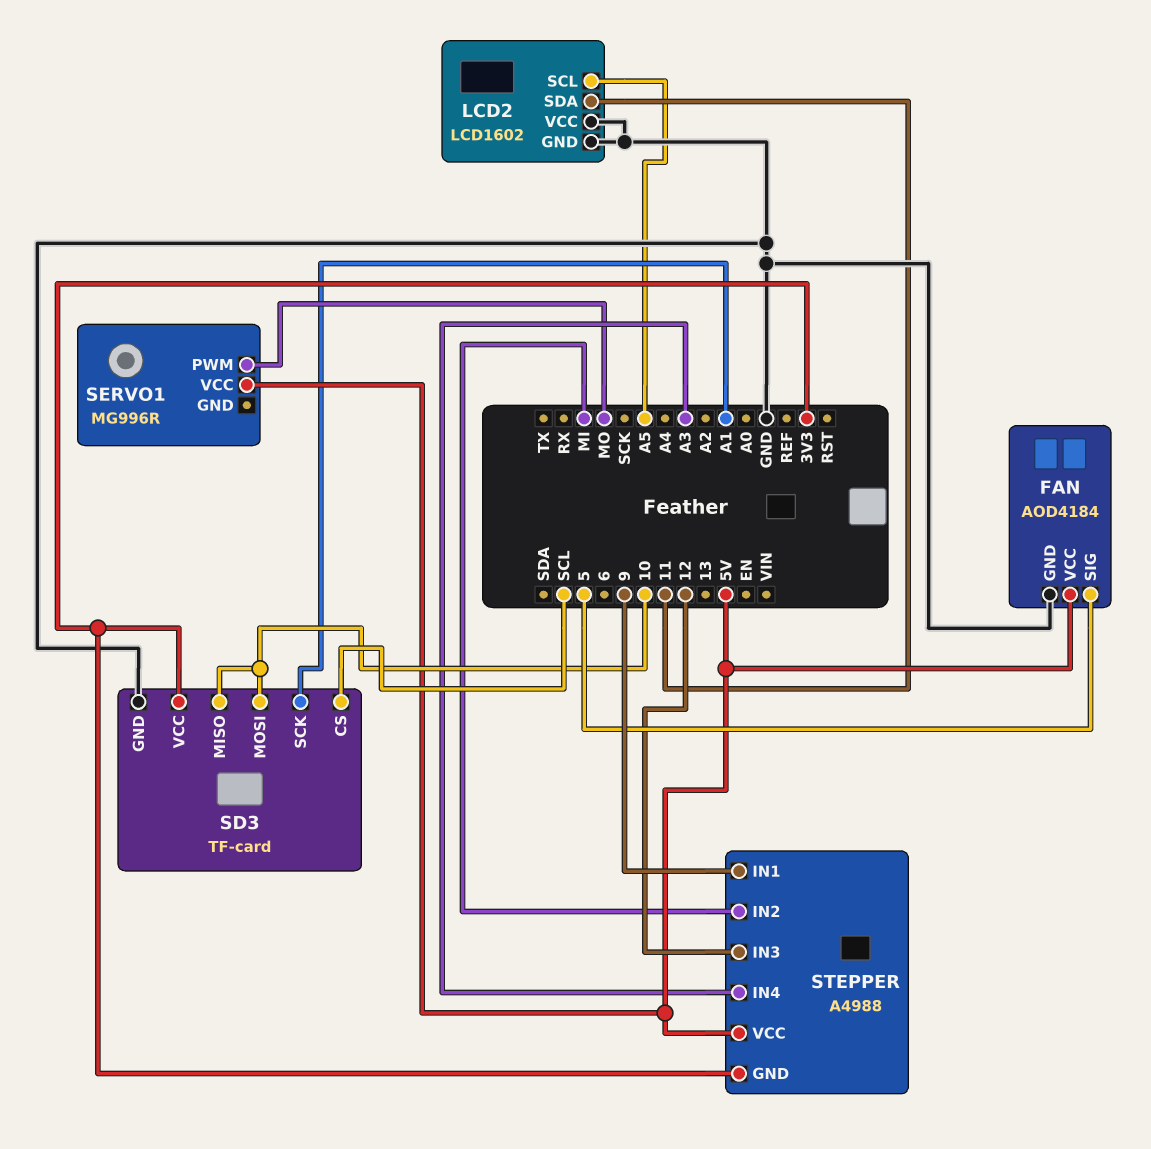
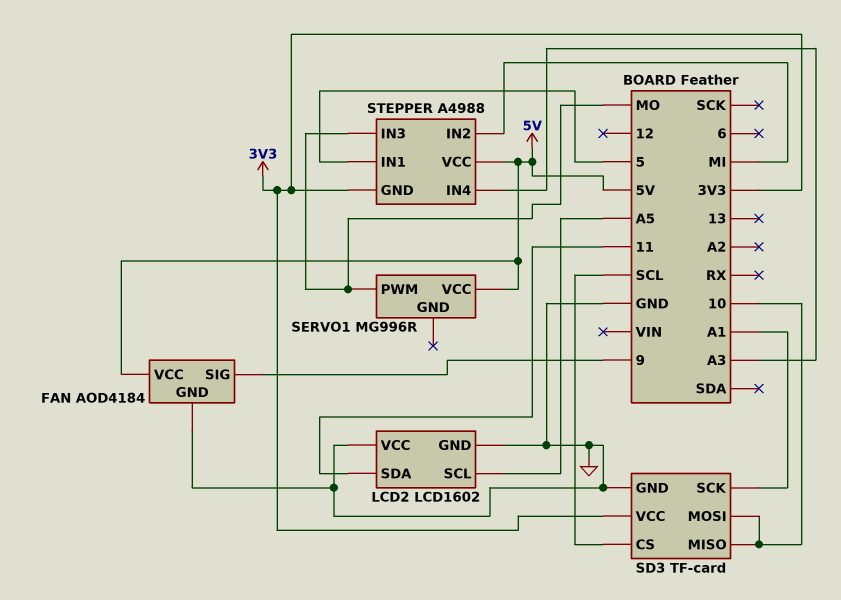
FAN pin SIG: 5 -> 9
STEPPER pin IN1: 9 -> 5
STEPPER pin IN3: 12 -> MO

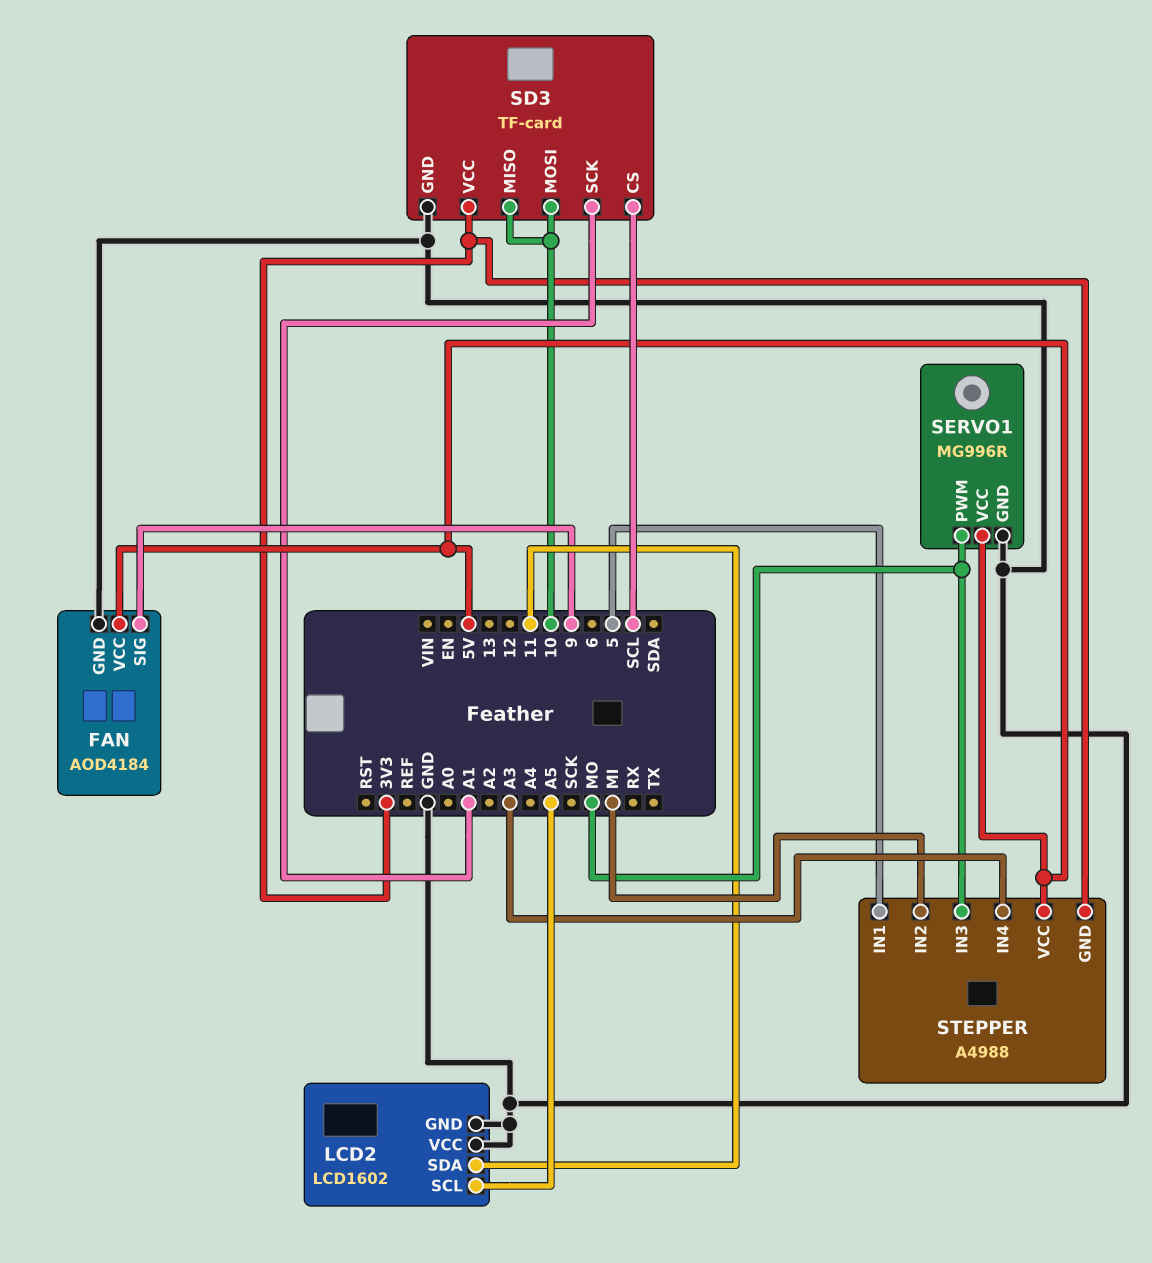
SERVO1 pin GND: none -> GND

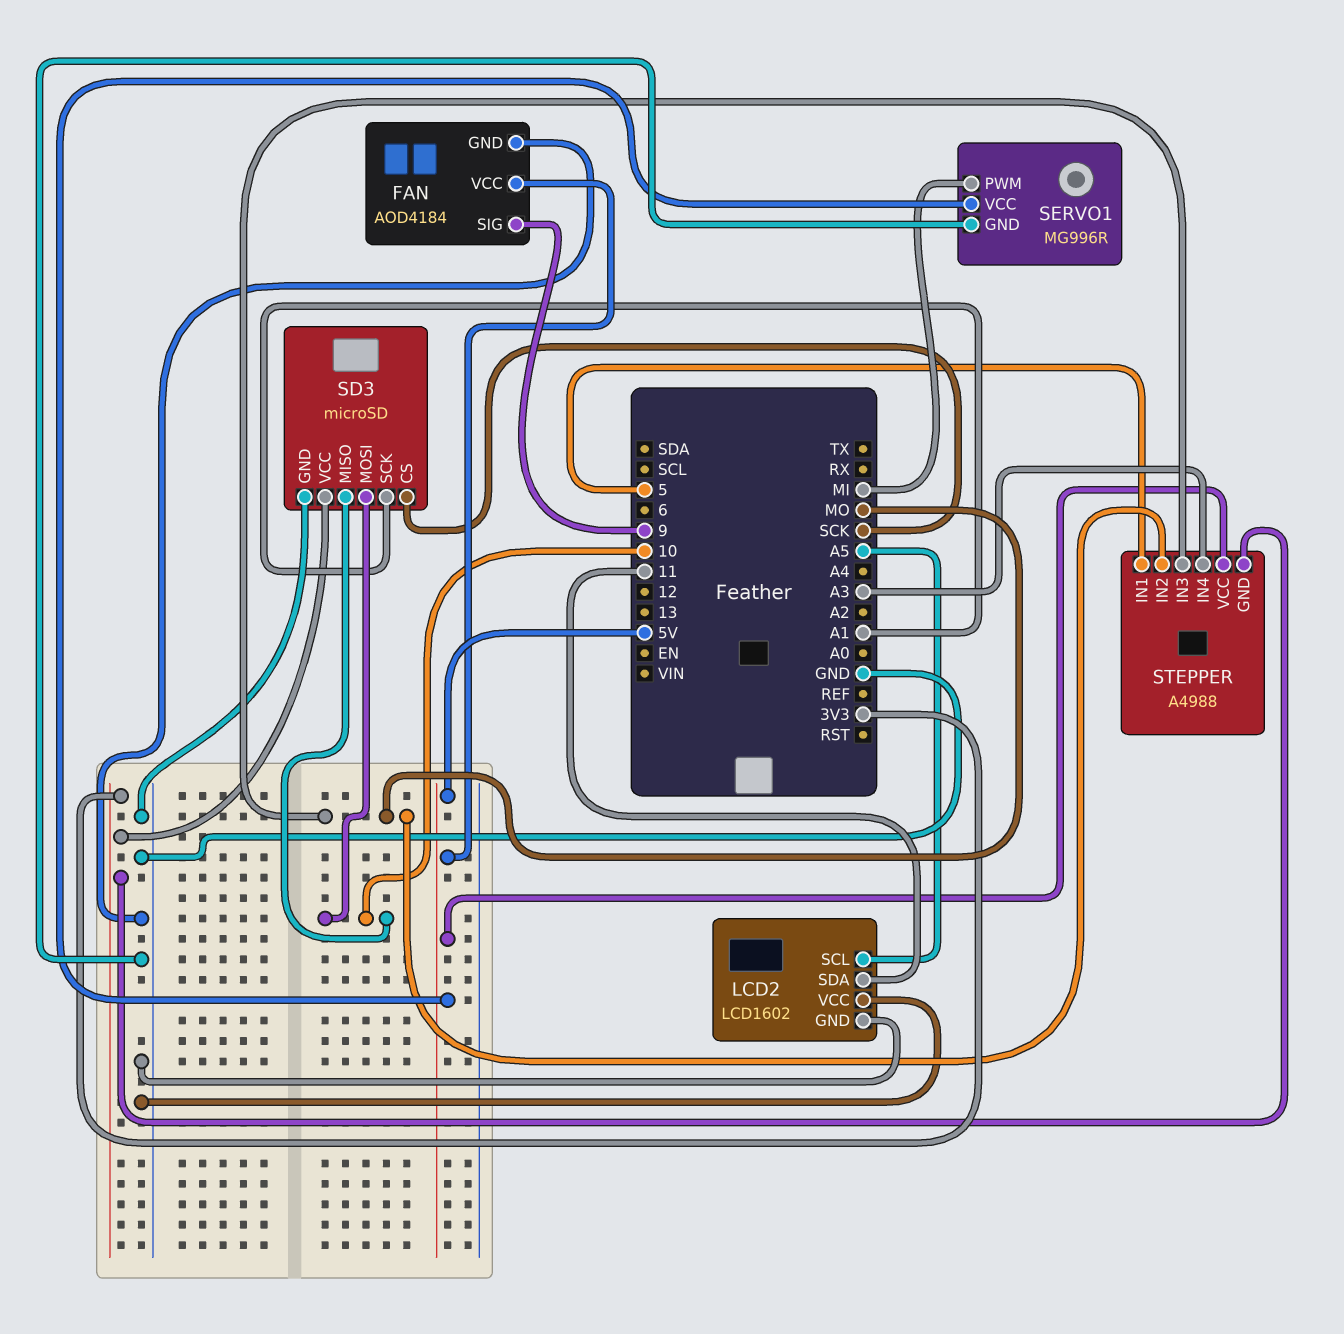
SD3: TF-card -> microSD
SD3 pin CS: SCL -> SCK
SERVO1 pin PWM: MO -> MI
STEPPER pin IN2: MI -> MO

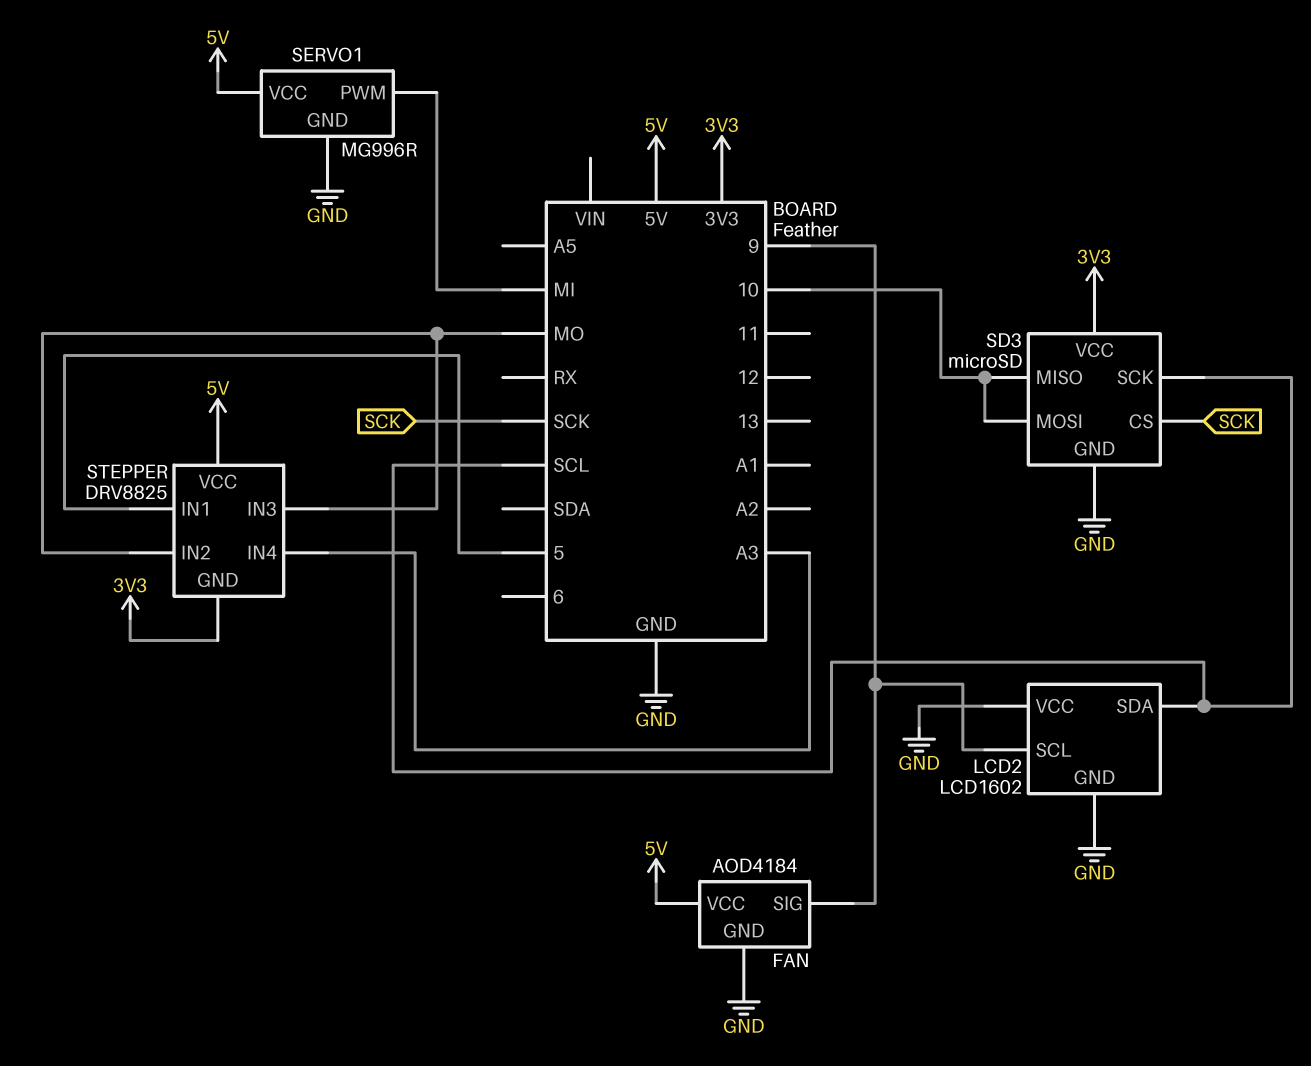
LCD2 pin SCL: A5 -> 9
LCD2 pin SDA: 11 -> SCL
SD3 pin SCK: A1 -> SCL
STEPPER: A4988 -> DRV8825

